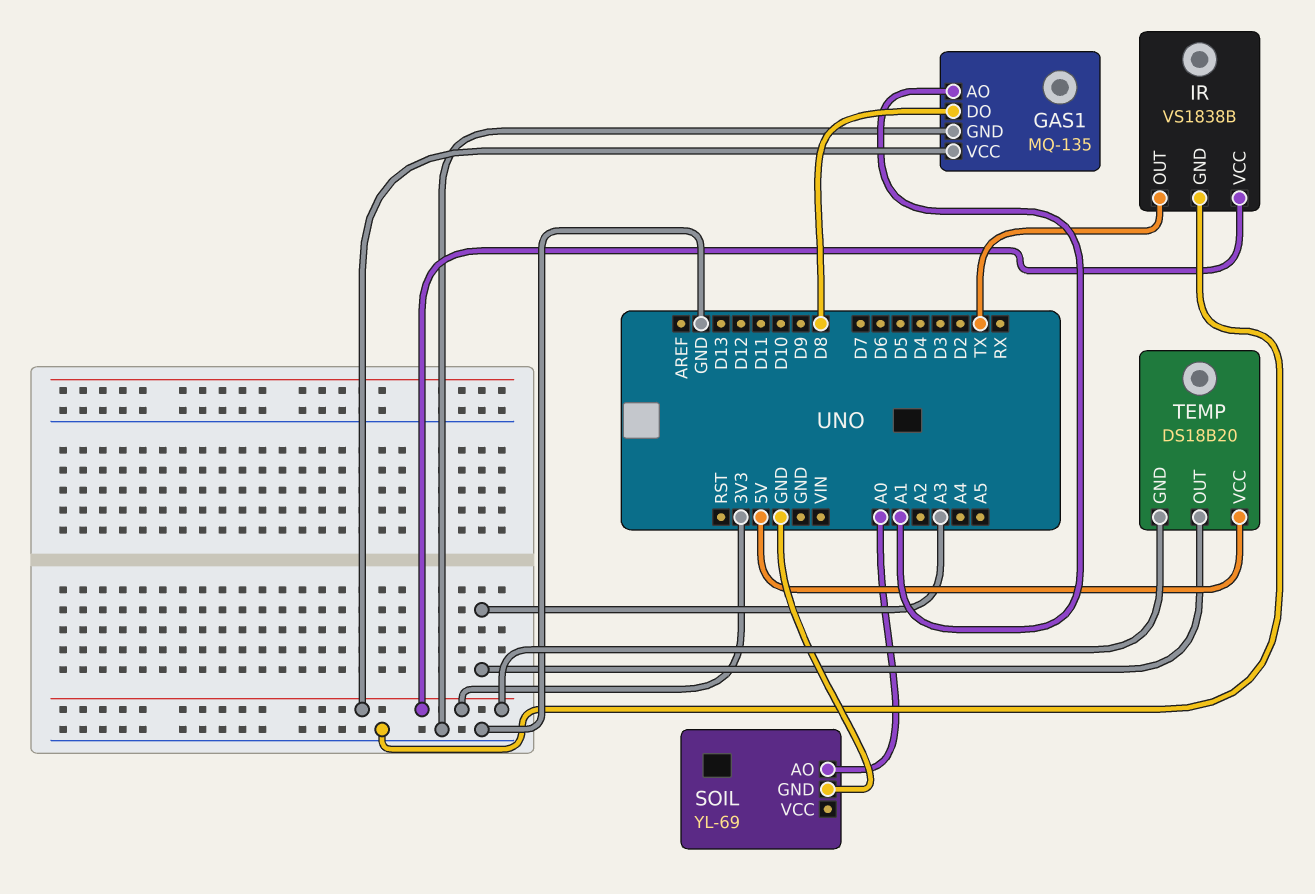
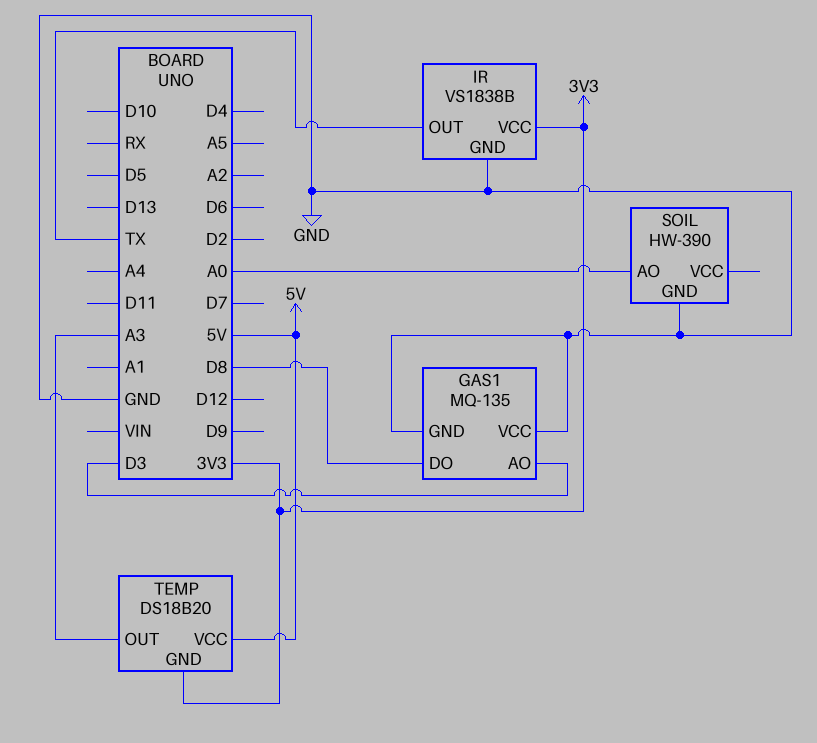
GAS1 pin AO: A1 -> D3
GAS1 pin VCC: 3V3 -> GND
SOIL: YL-69 -> HW-390

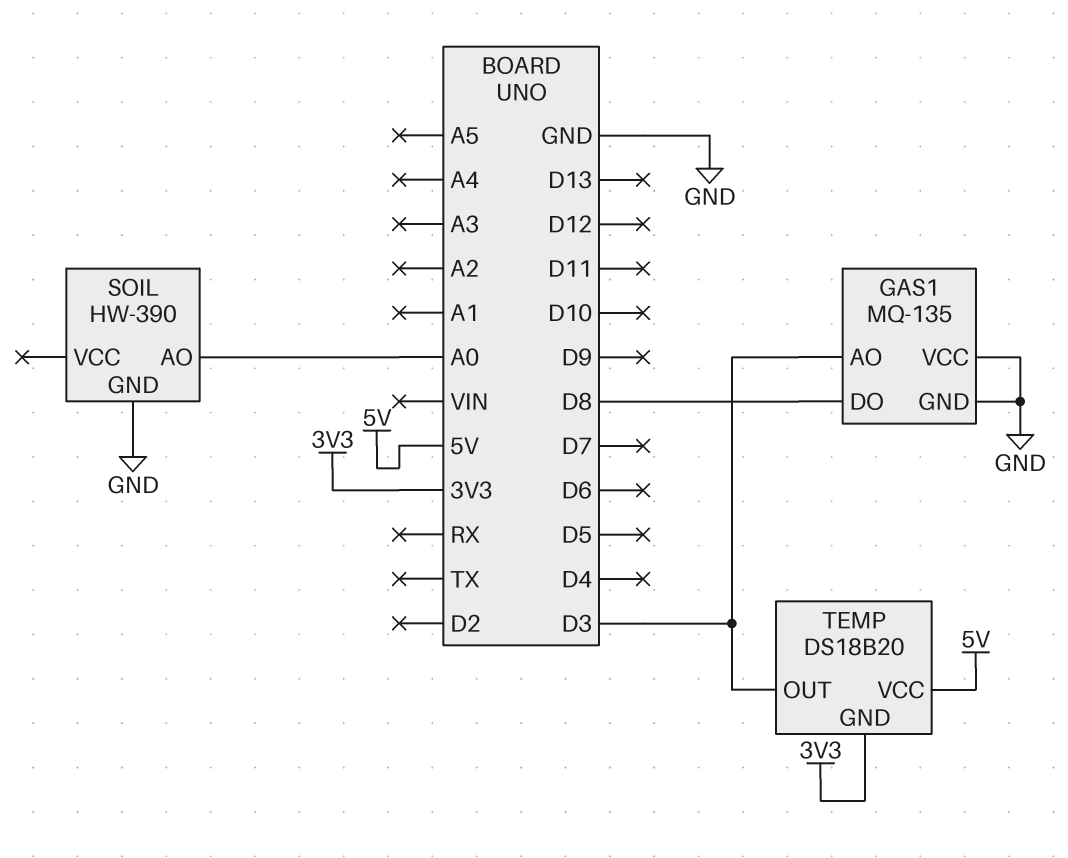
IR: VS1838B -> none
IR pin GND: GND -> none
IR pin OUT: TX -> none
IR pin VCC: 3V3 -> none
TEMP pin OUT: A3 -> D3

